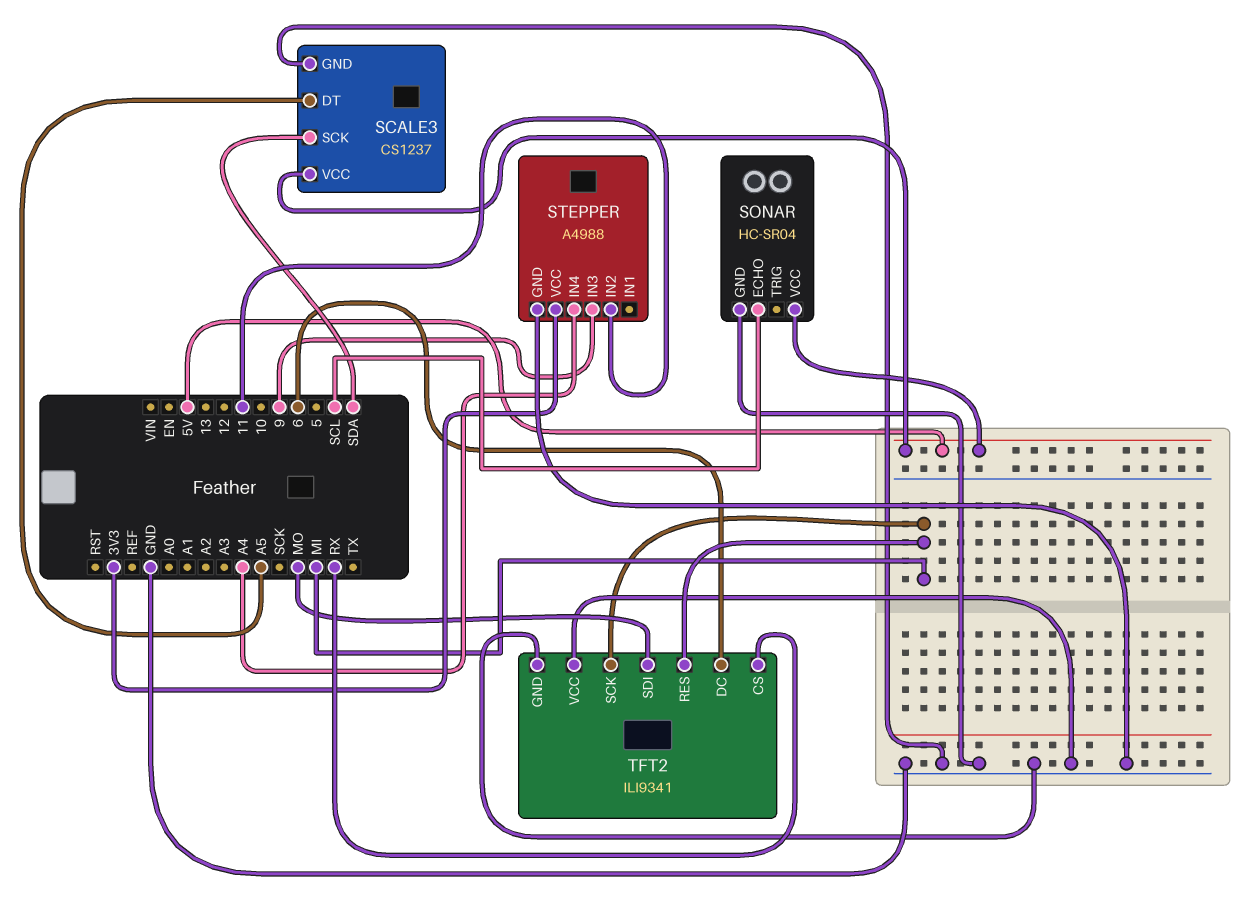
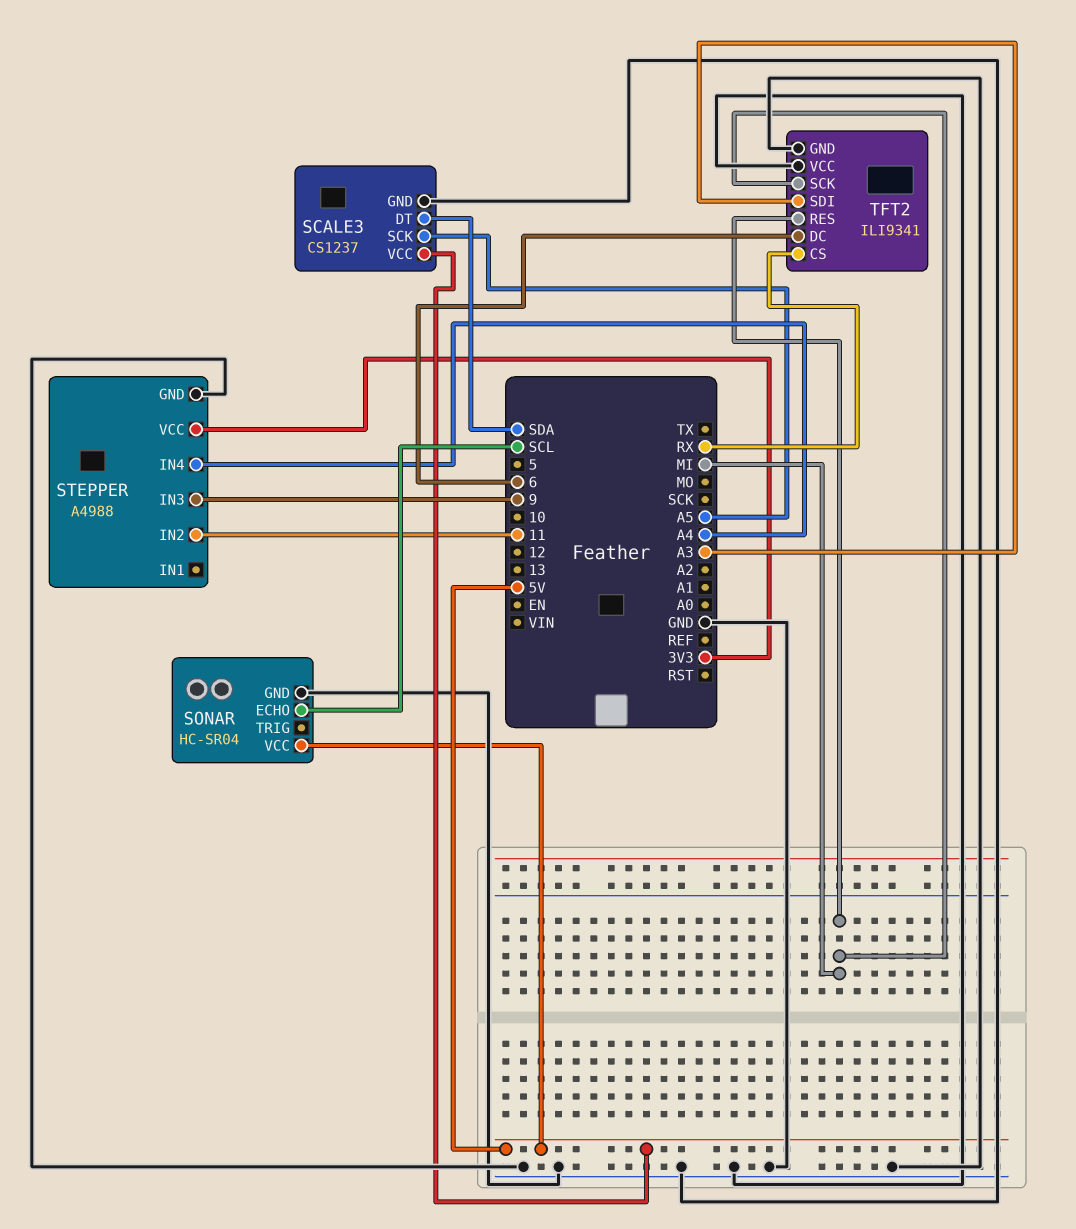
SCALE3 pin DT: A5 -> SDA
SCALE3 pin SCK: SDA -> A5
TFT2 pin SDI: MO -> A3

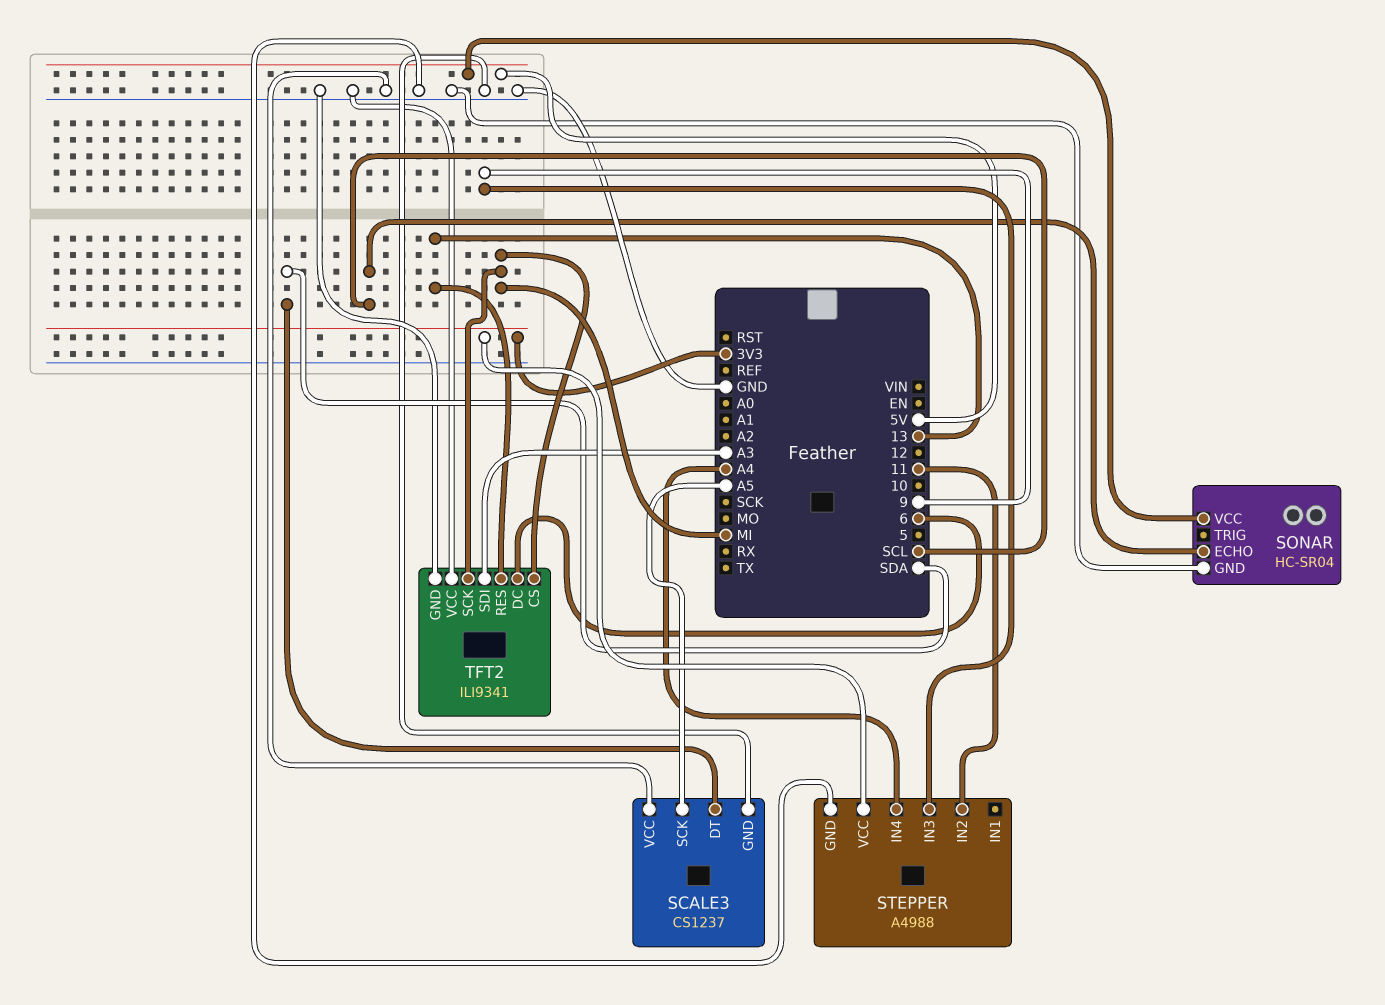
SCALE3 pin VCC: 5V -> GND
TFT2 pin CS: RX -> MI
TFT2 pin RES: MI -> 13

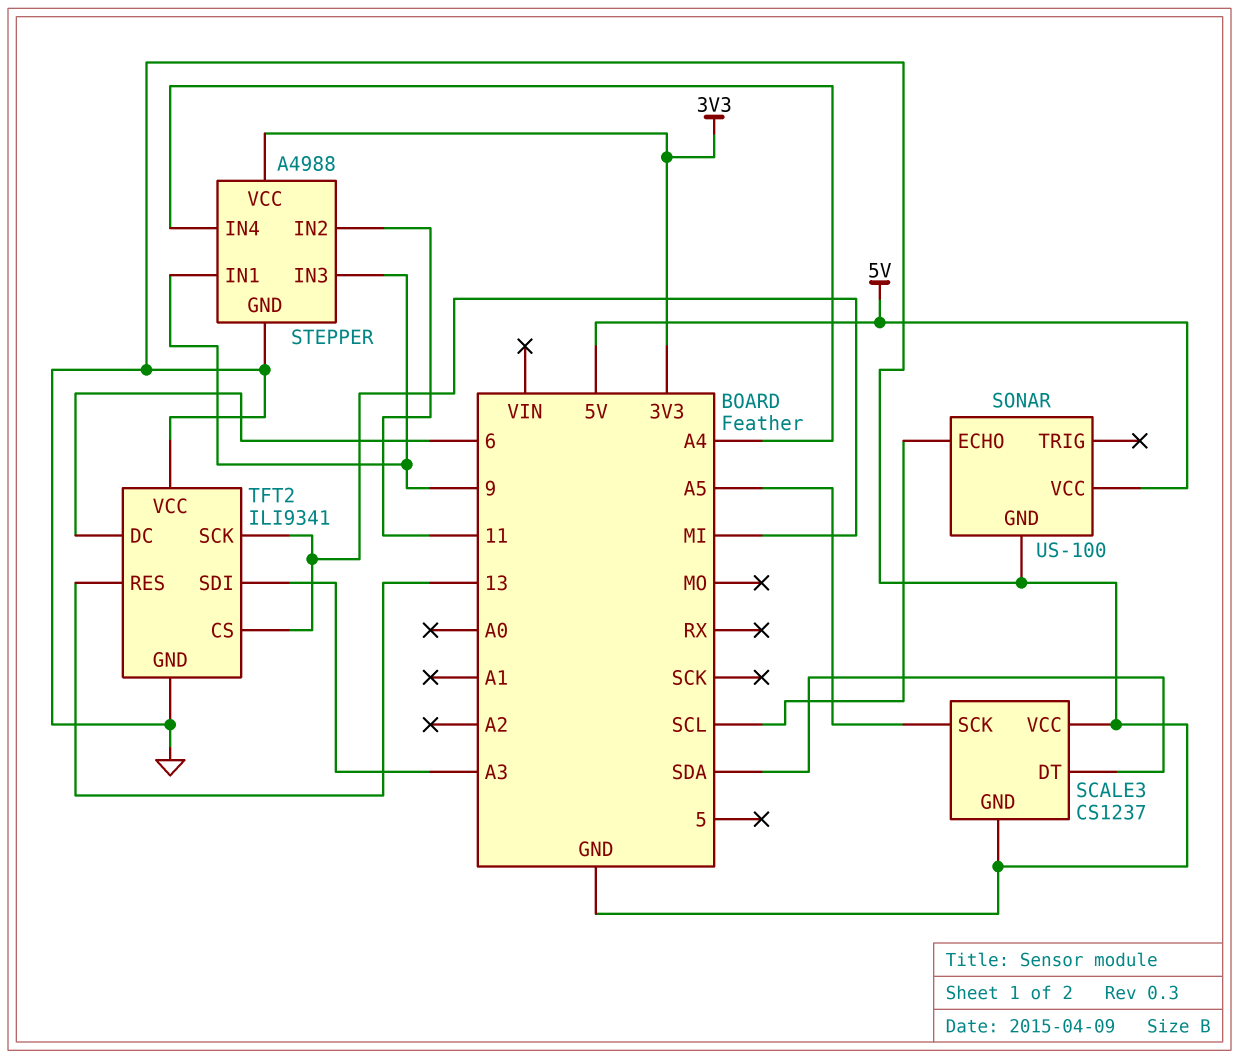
SONAR: HC-SR04 -> US-100
STEPPER pin IN1: none -> 9

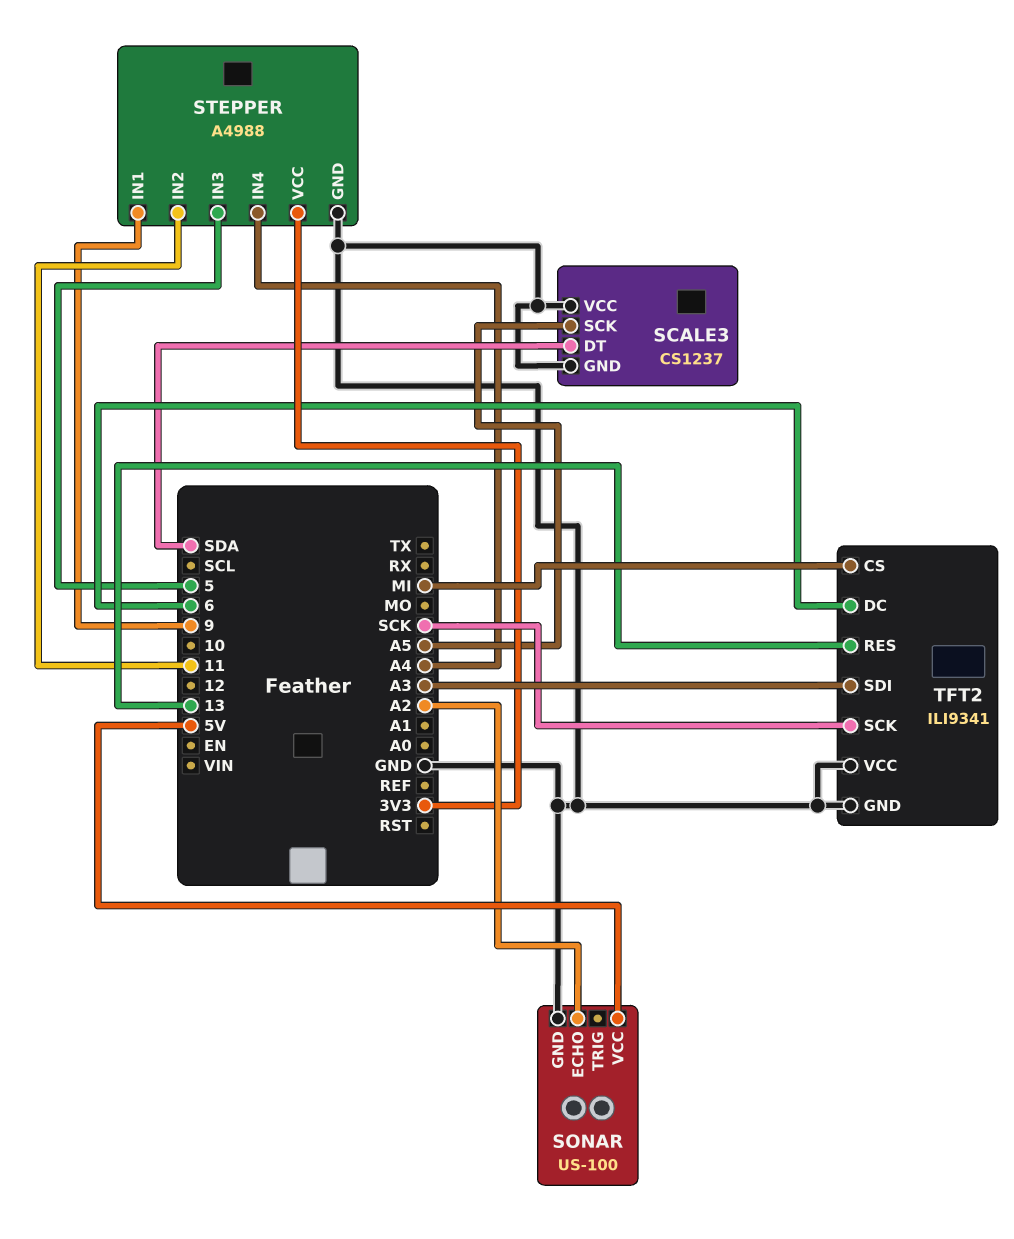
SONAR pin ECHO: SCL -> A2
STEPPER pin IN3: 9 -> 5
TFT2 pin SCK: MI -> SCK

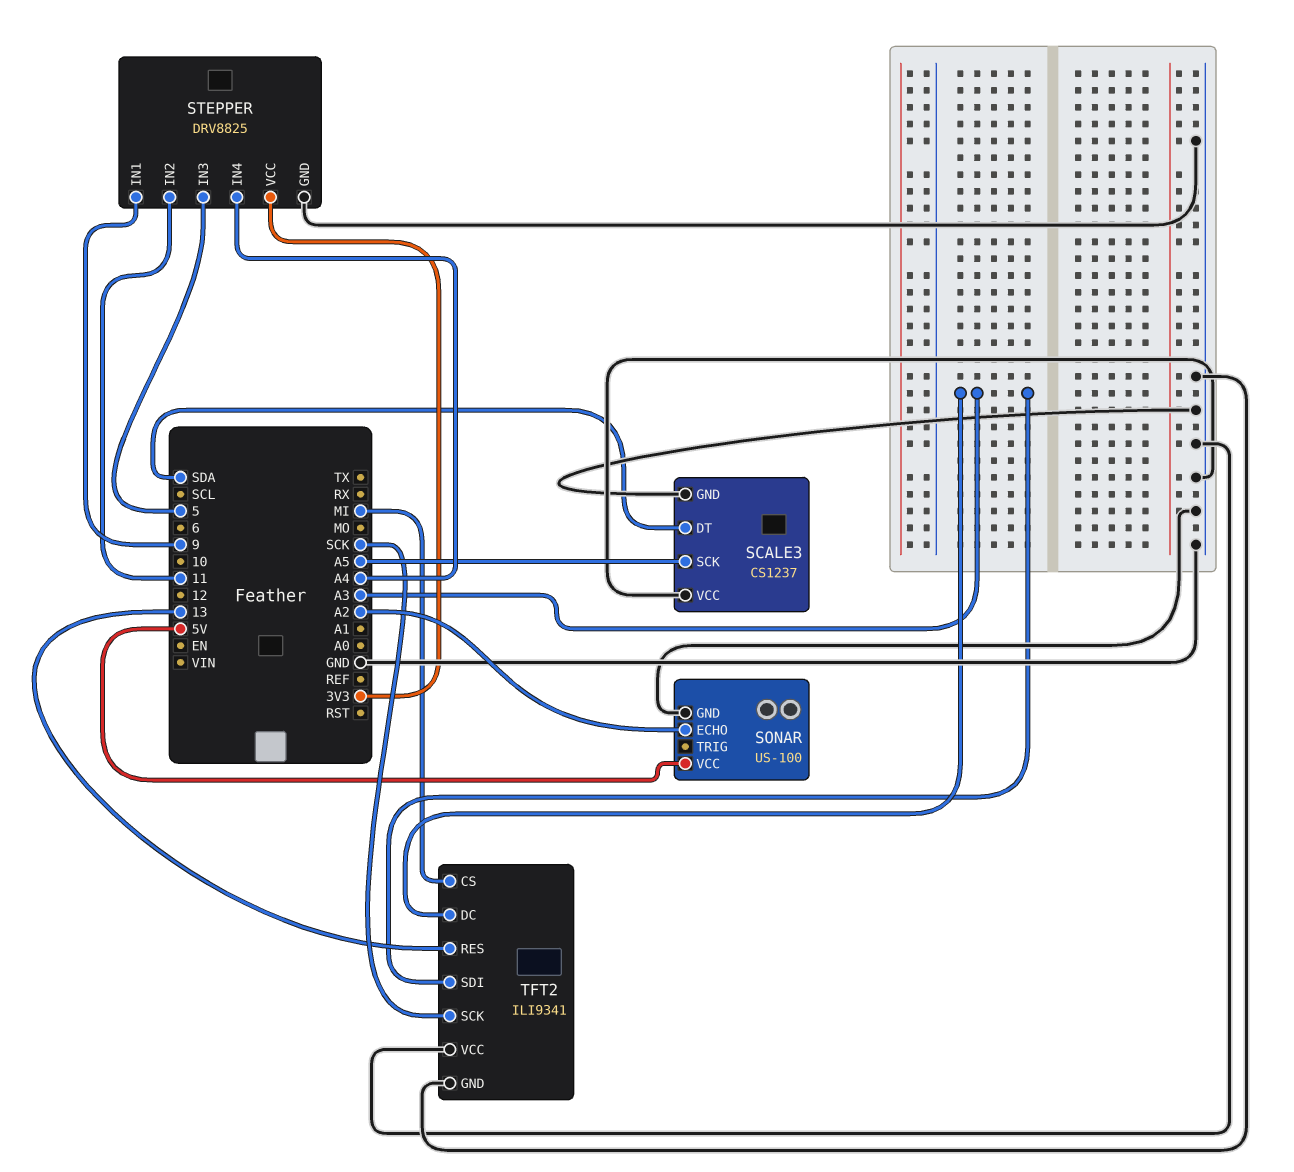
STEPPER: A4988 -> DRV8825
TFT2 pin DC: 6 -> A3

